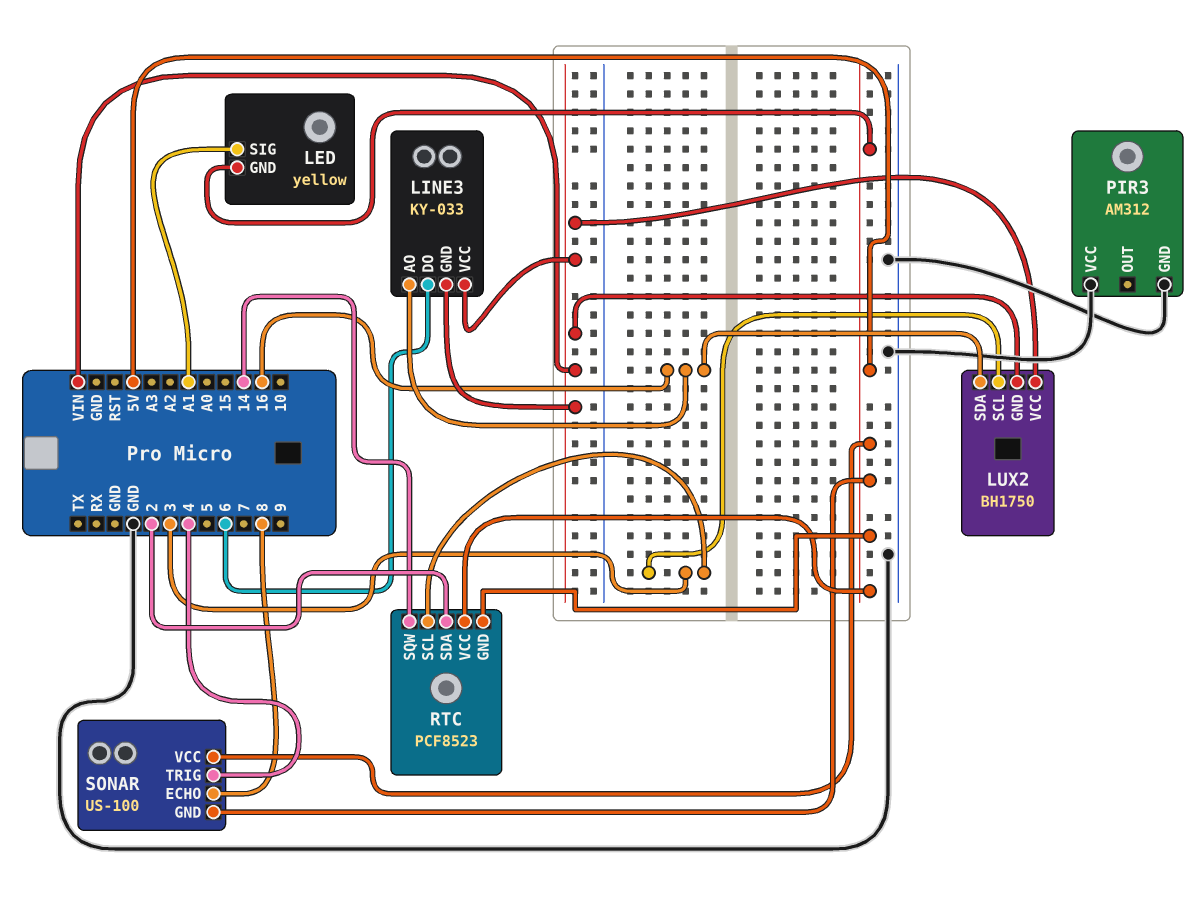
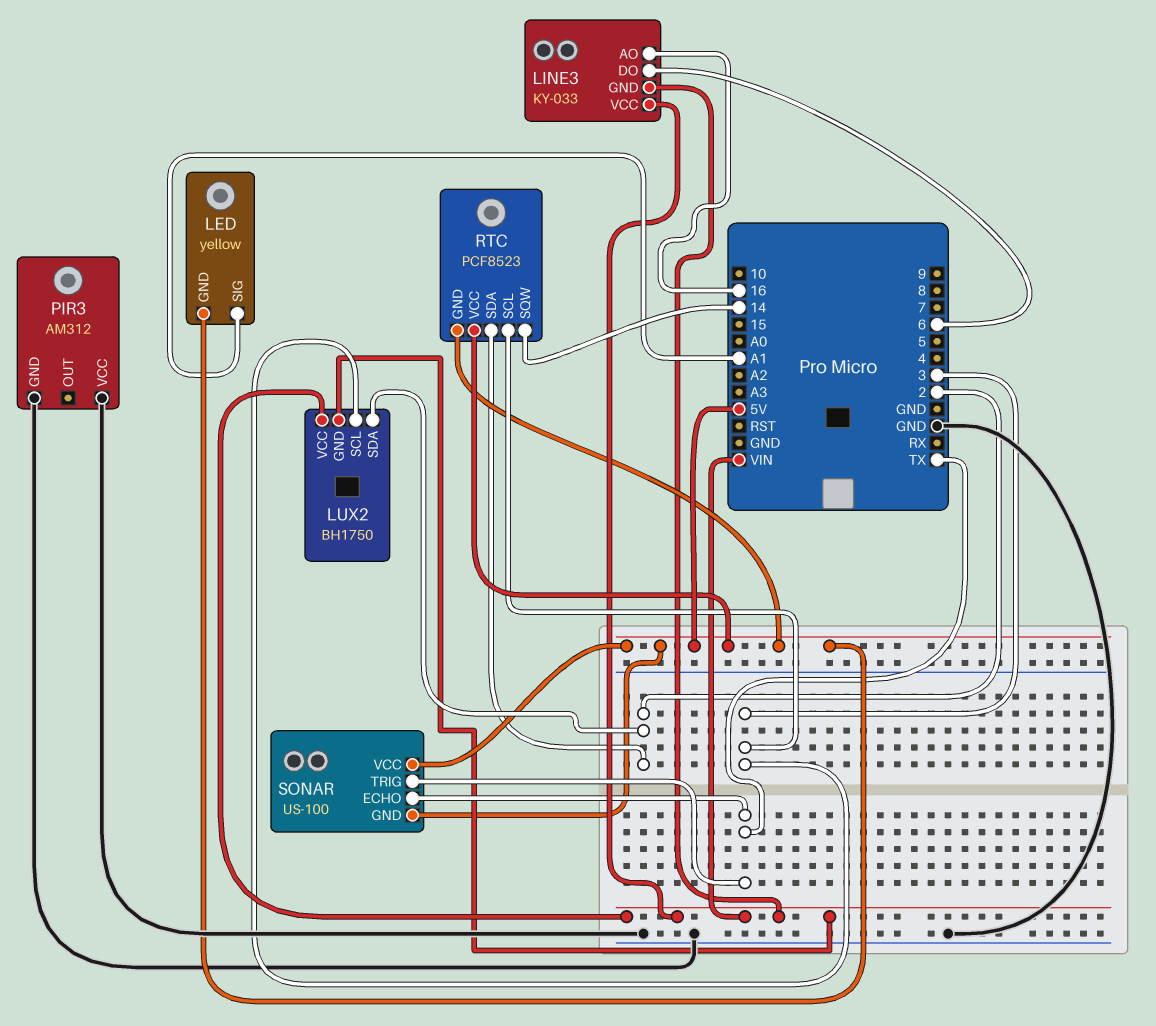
LUX2 pin SDA: 16 -> 2
SONAR pin ECHO: 8 -> TX
SONAR pin TRIG: 4 -> TX

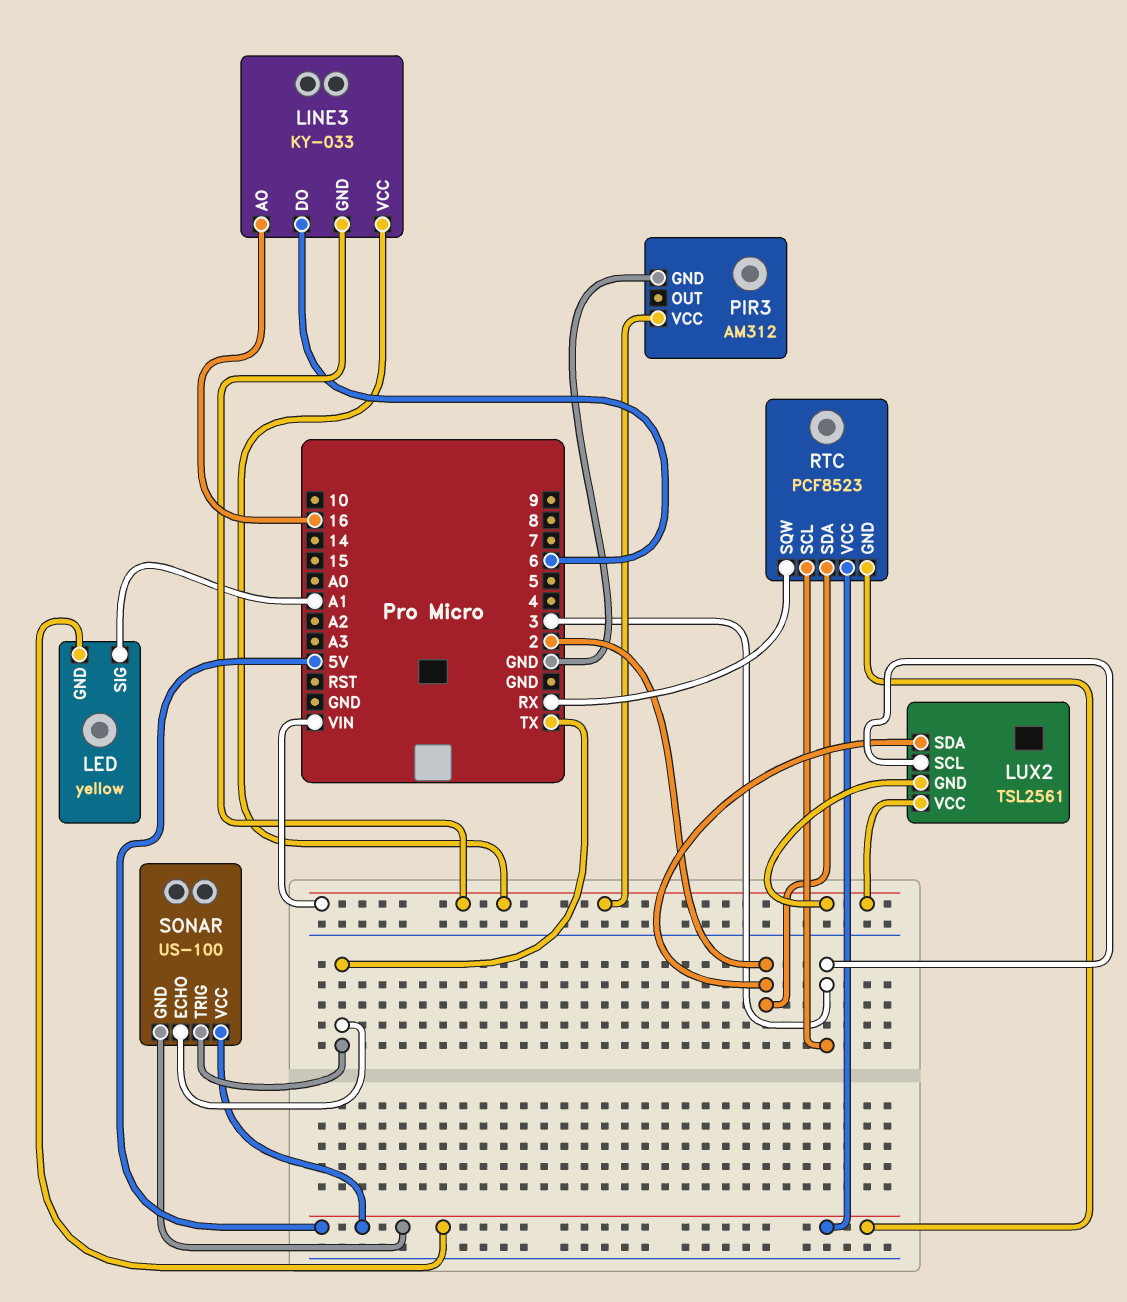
LUX2: BH1750 -> TSL2561
PIR3 pin VCC: GND -> VIN
RTC pin SQW: 14 -> RX

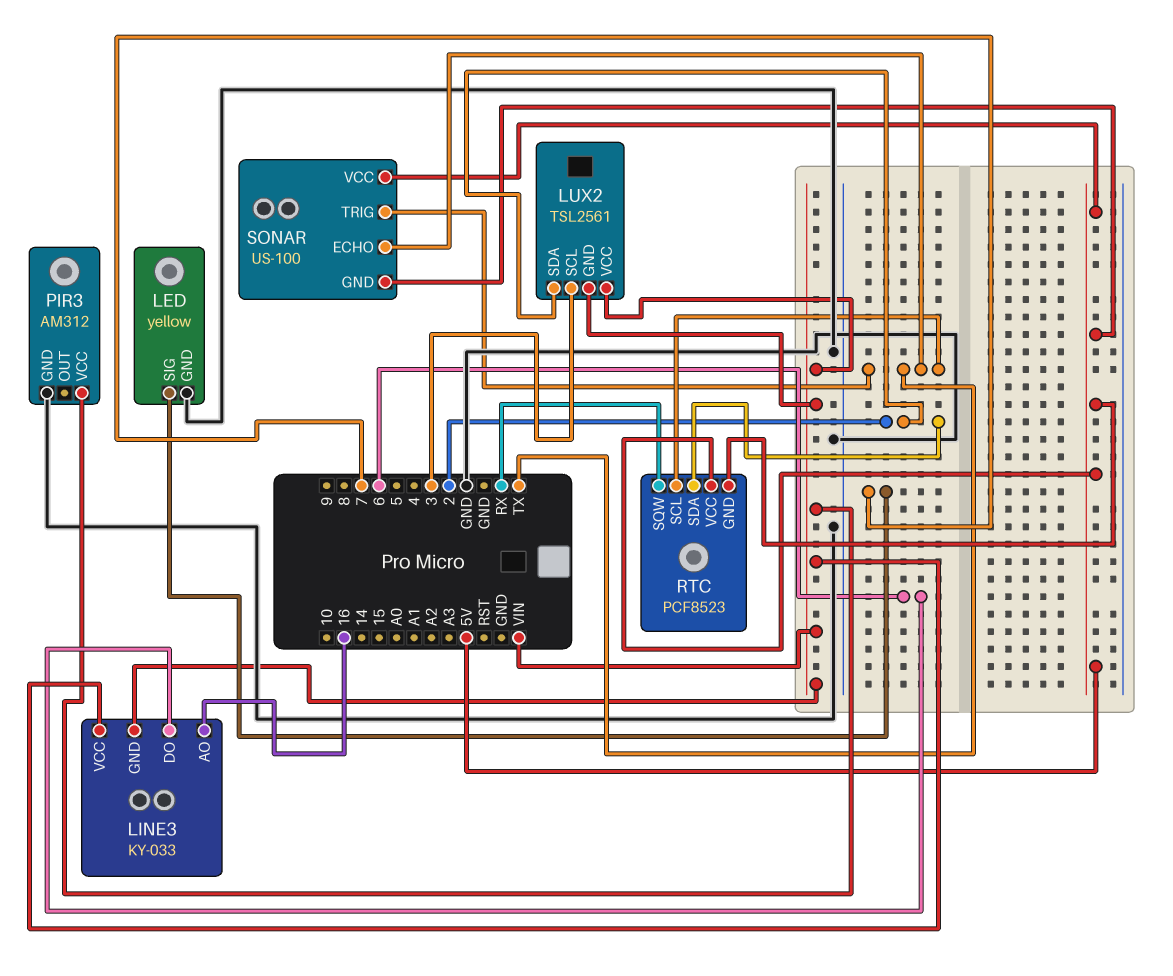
LED pin GND: 5V -> GND
LED pin SIG: A1 -> 7
RTC pin SCL: 3 -> TX

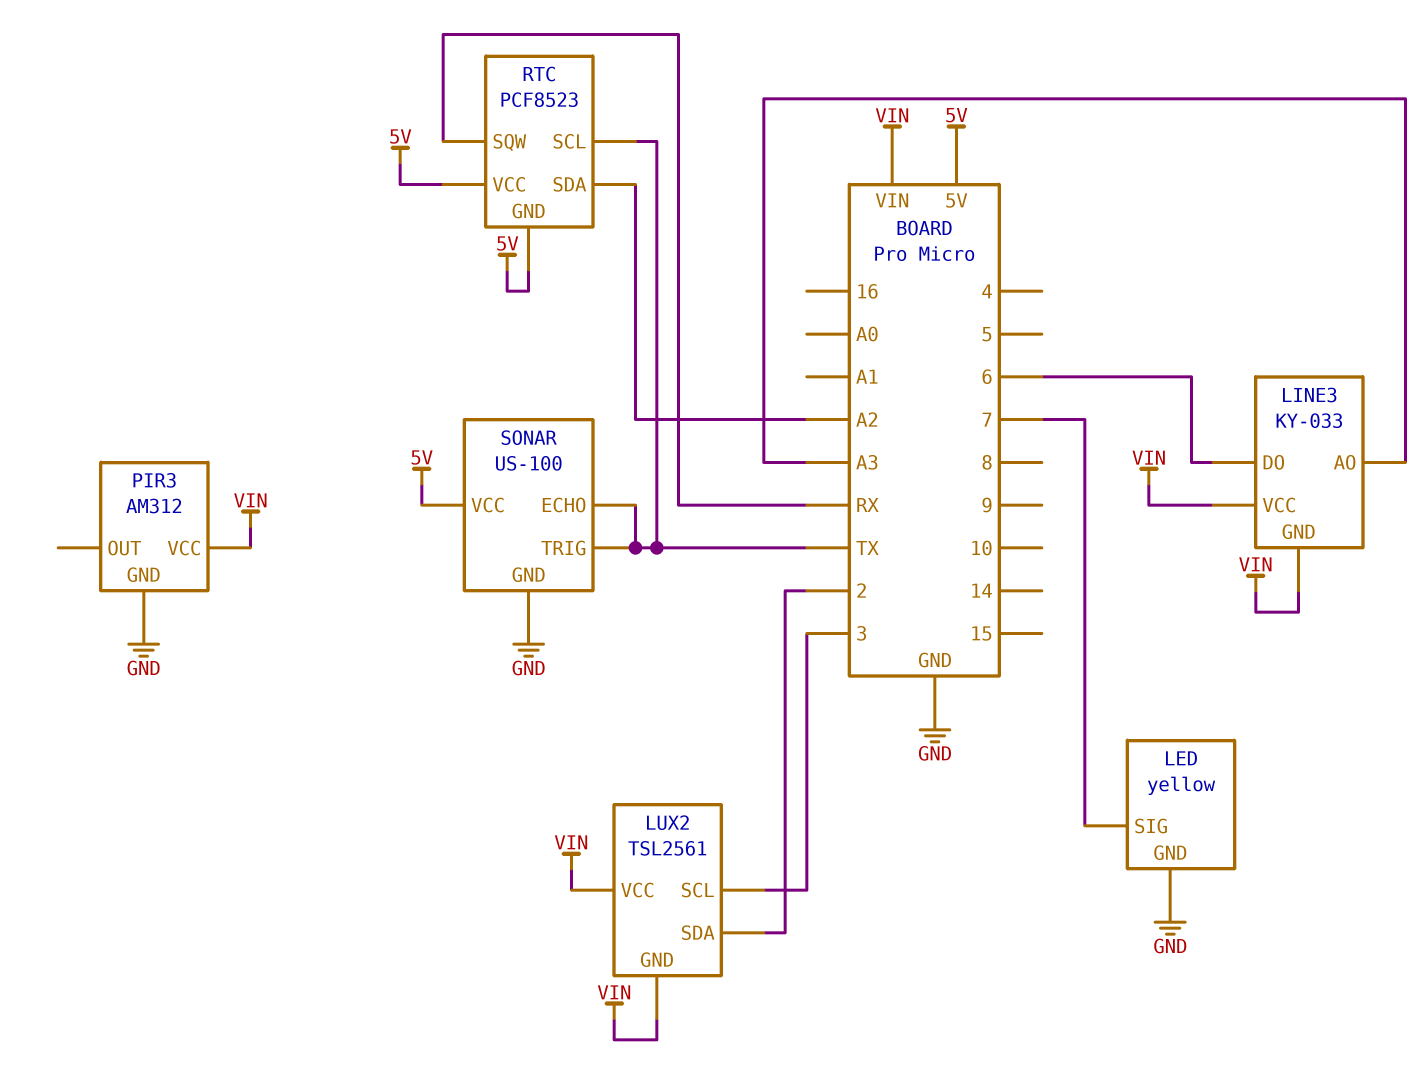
LINE3 pin AO: 16 -> A3
RTC pin SDA: 2 -> A2
SONAR pin GND: 5V -> GND

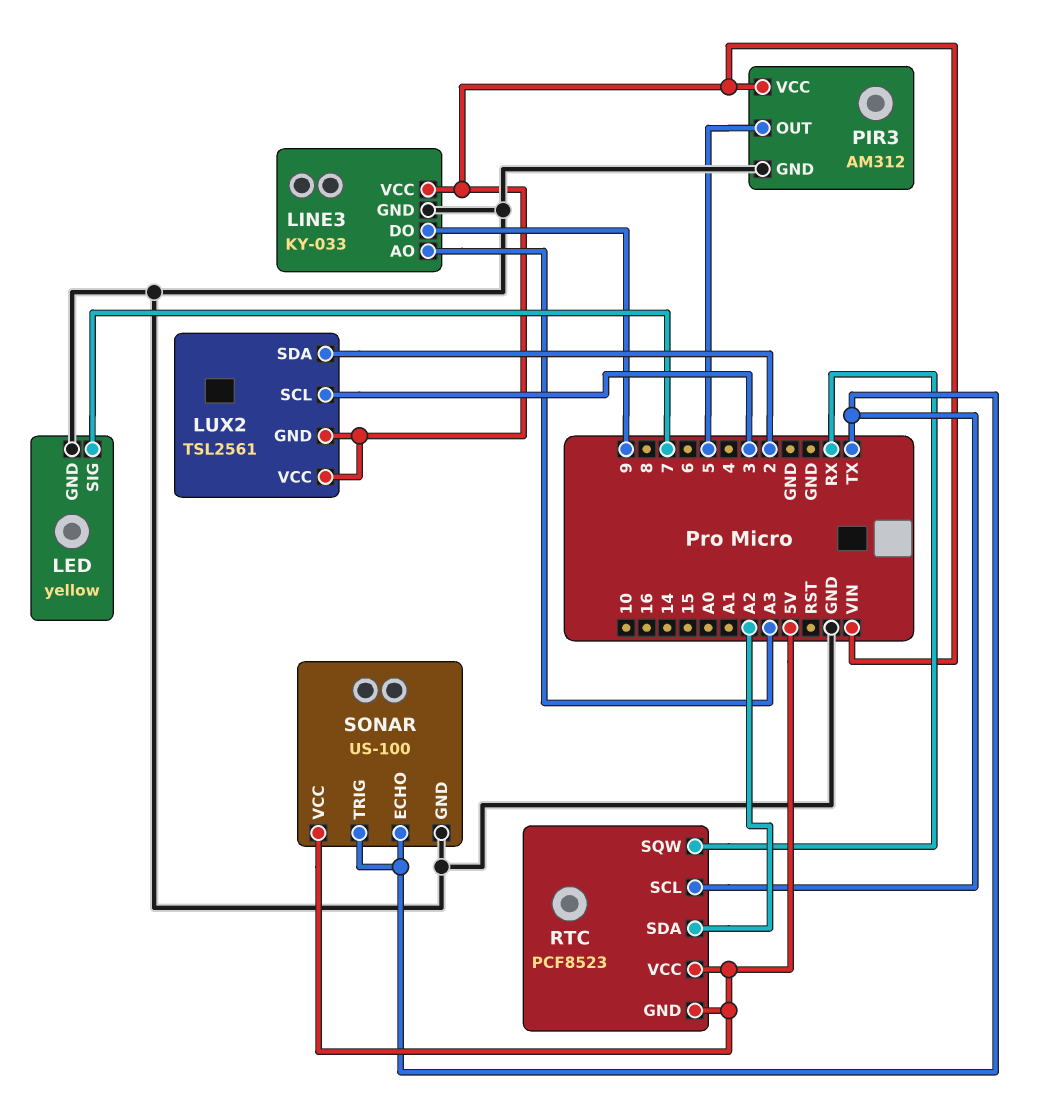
LINE3 pin DO: 6 -> 9
LINE3 pin GND: VIN -> GND
PIR3 pin OUT: none -> 5

